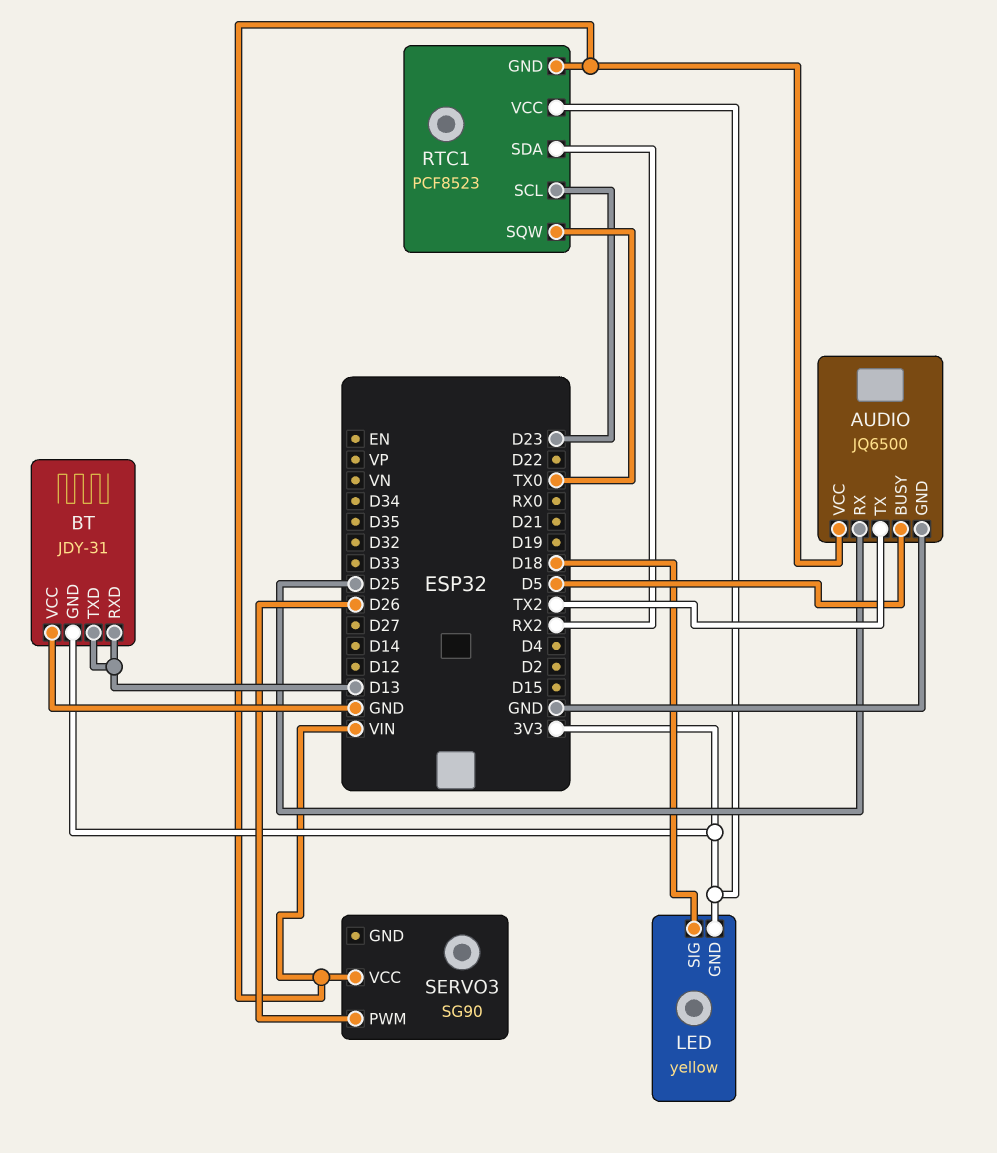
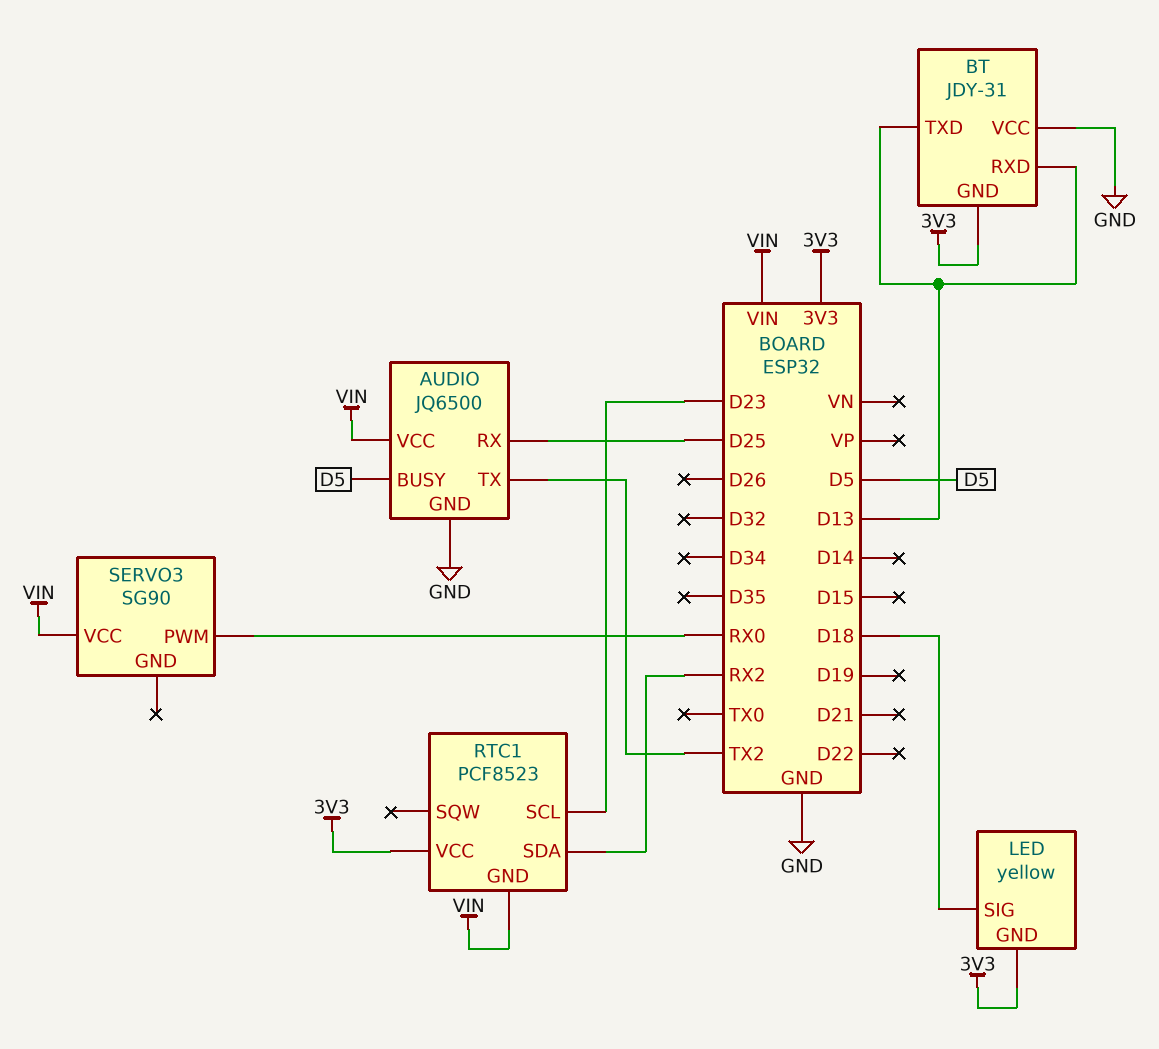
RTC1 pin SQW: TX0 -> none
SERVO3 pin PWM: D26 -> RX0

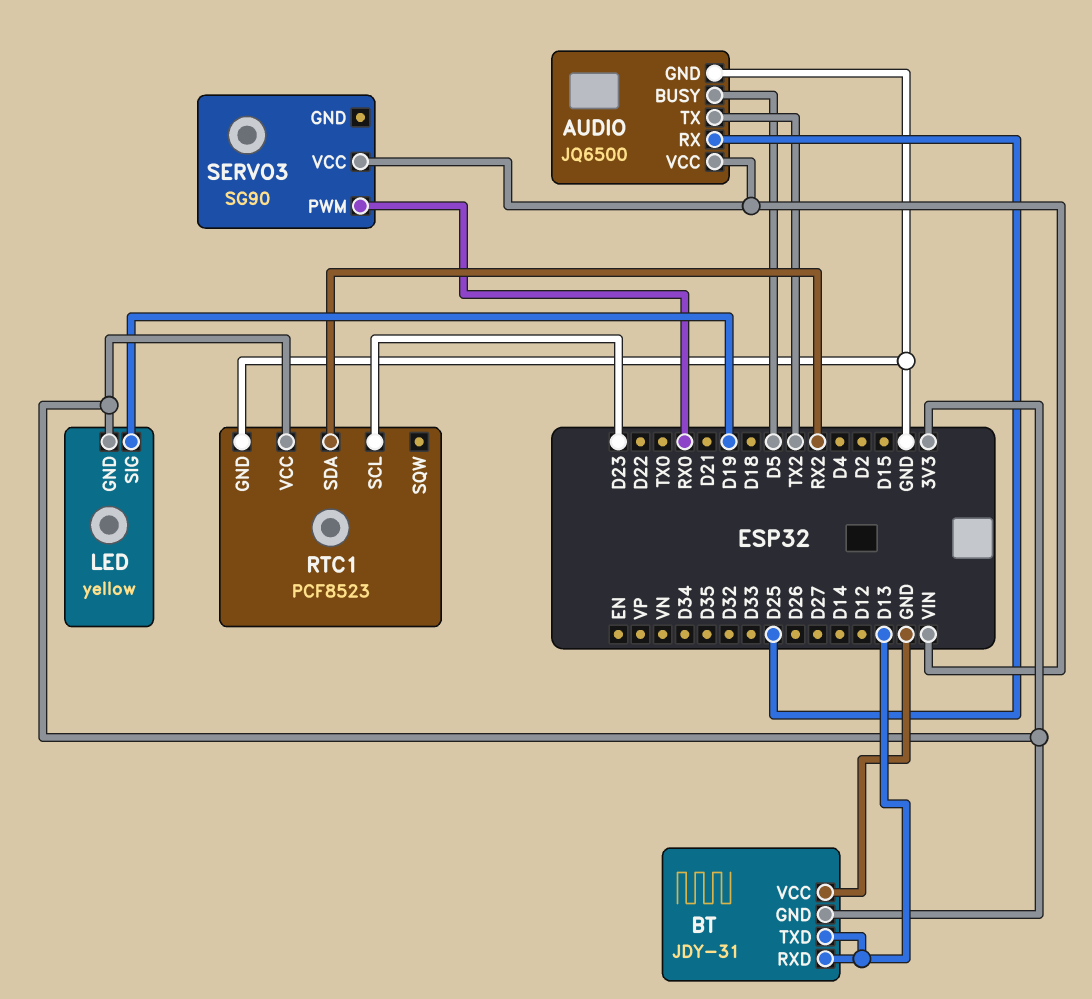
LED pin SIG: D18 -> D19
RTC1 pin GND: VIN -> GND

